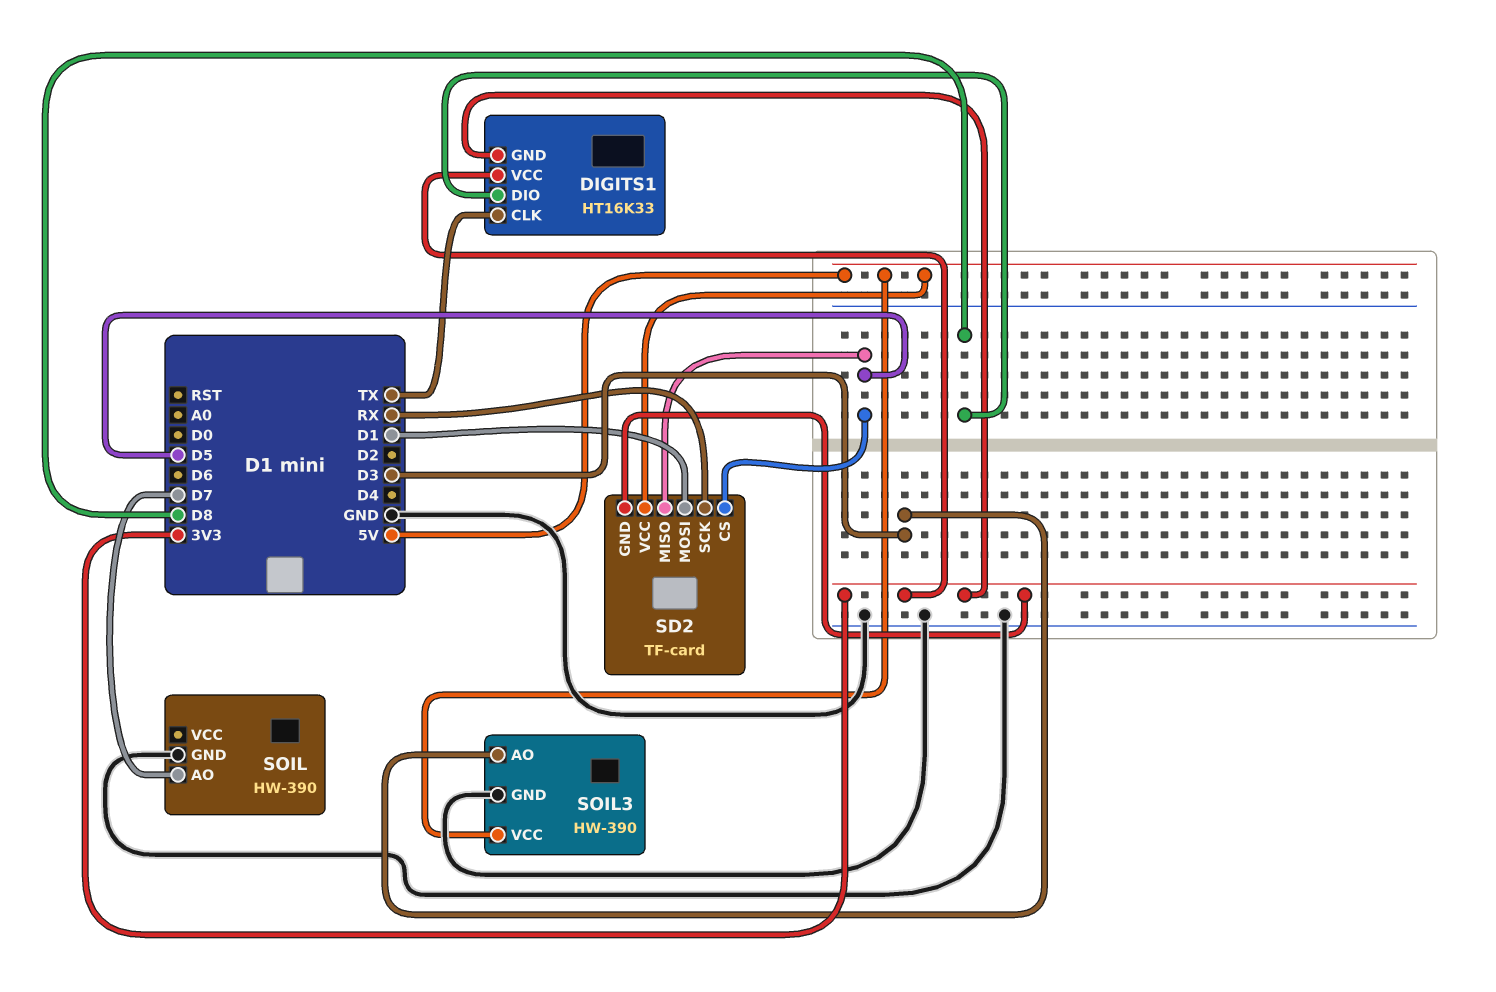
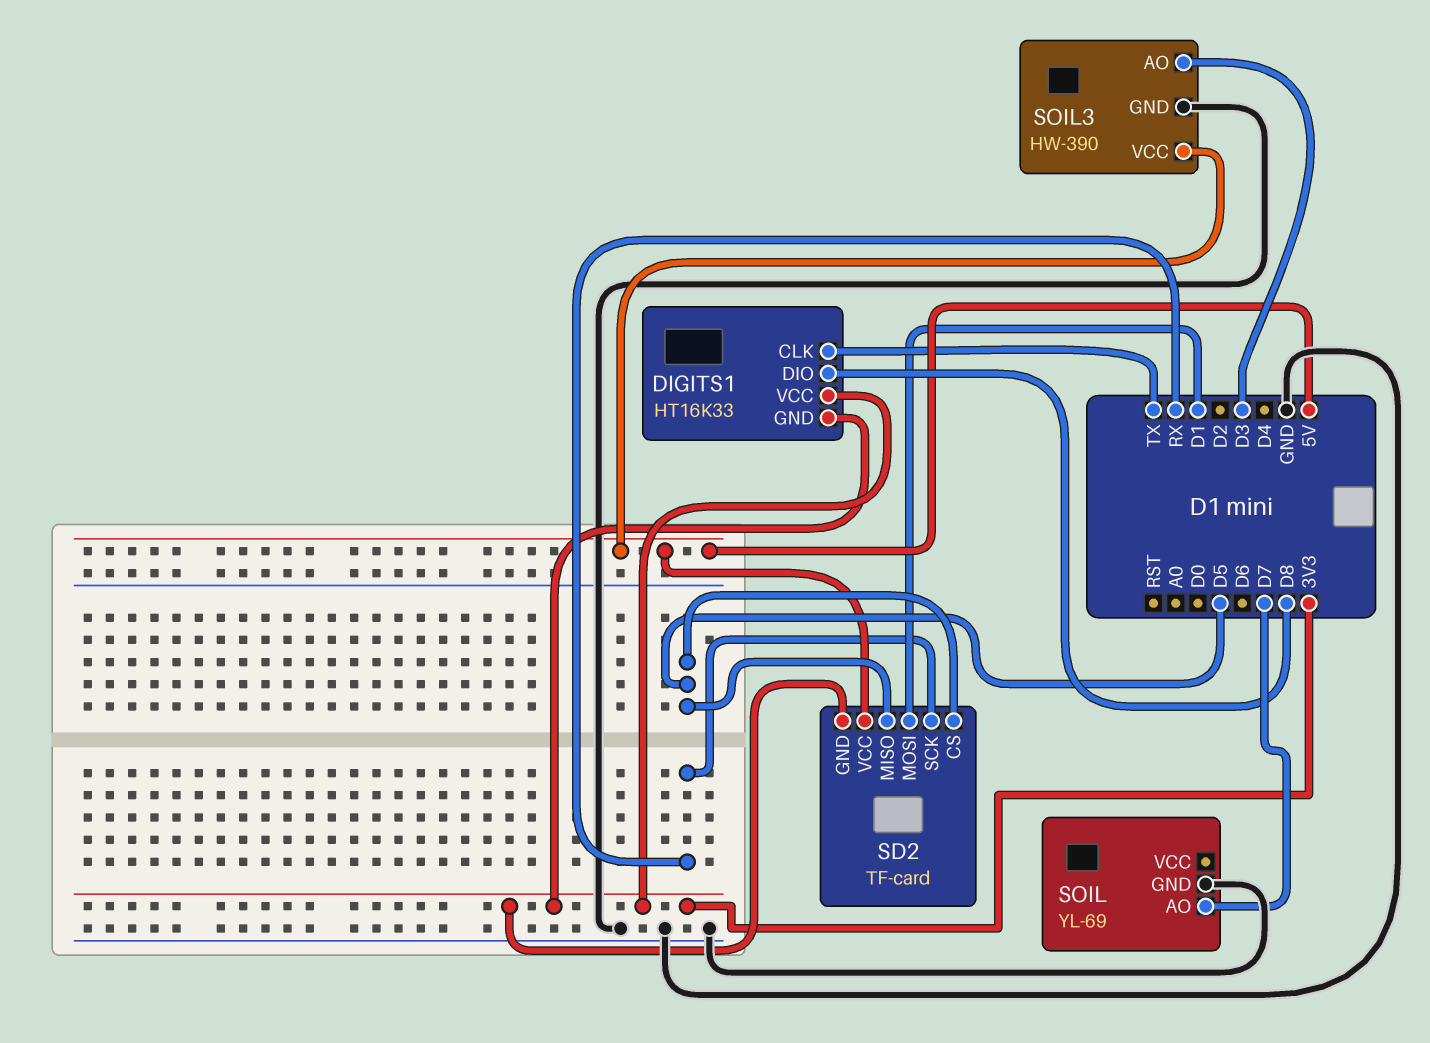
SOIL: HW-390 -> YL-69

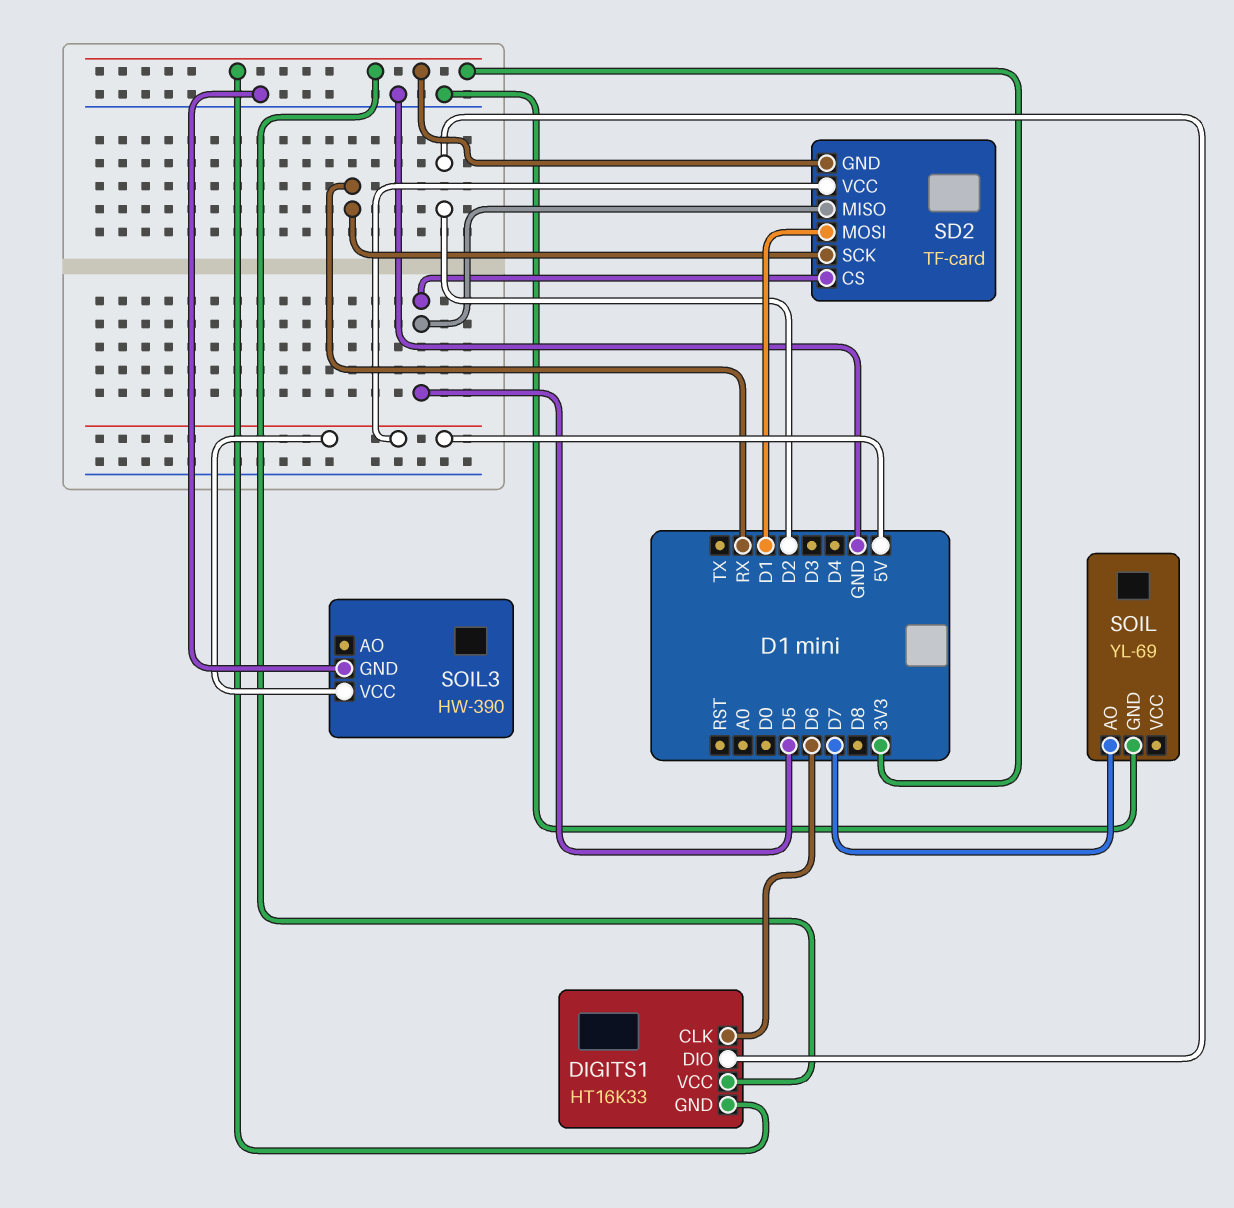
DIGITS1 pin CLK: TX -> D6
DIGITS1 pin DIO: D8 -> D2
SOIL3 pin AO: D3 -> none

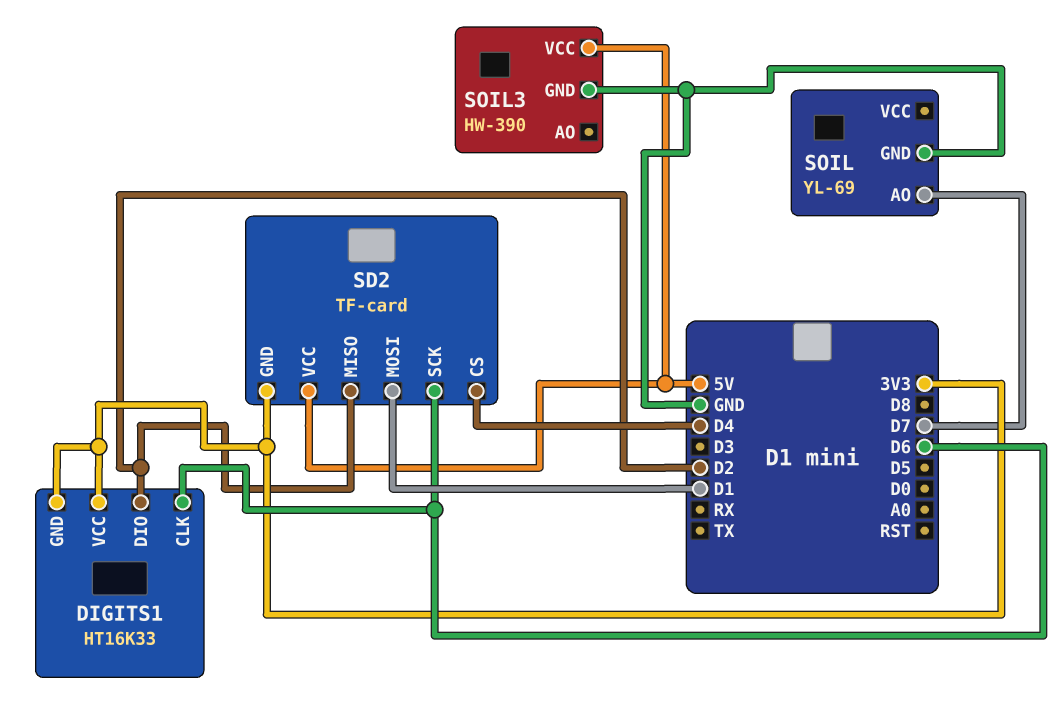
SD2 pin CS: D5 -> D4
SD2 pin MISO: D5 -> D2
SD2 pin SCK: RX -> D6

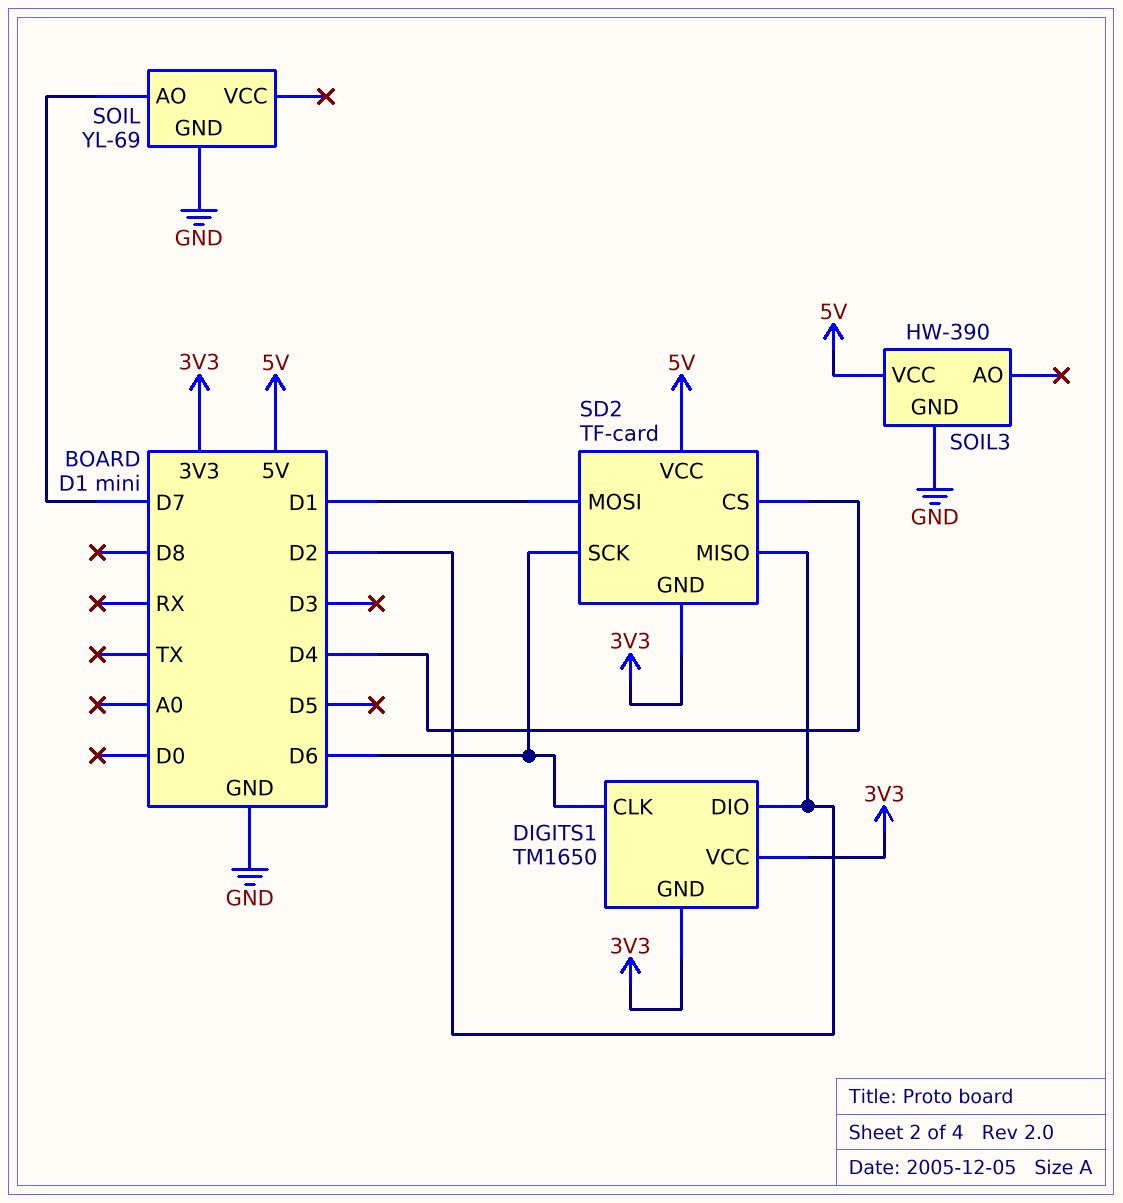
DIGITS1: HT16K33 -> TM1650

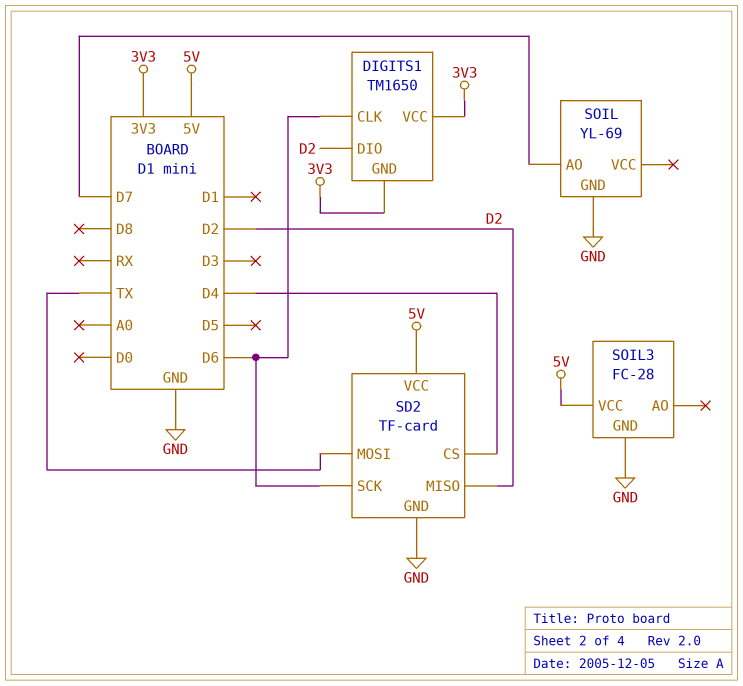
SD2 pin GND: 3V3 -> GND
SD2 pin MOSI: D1 -> TX
SOIL3: HW-390 -> FC-28

